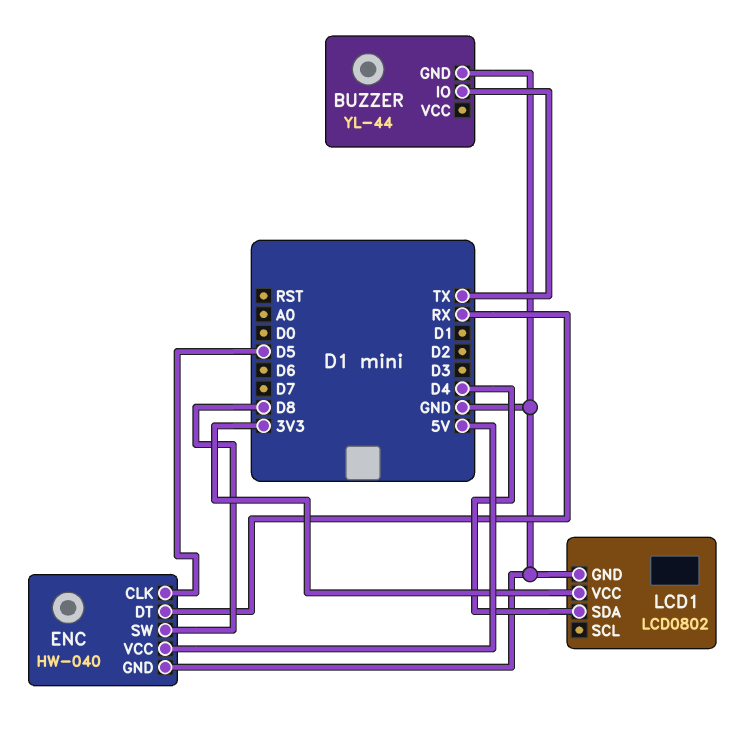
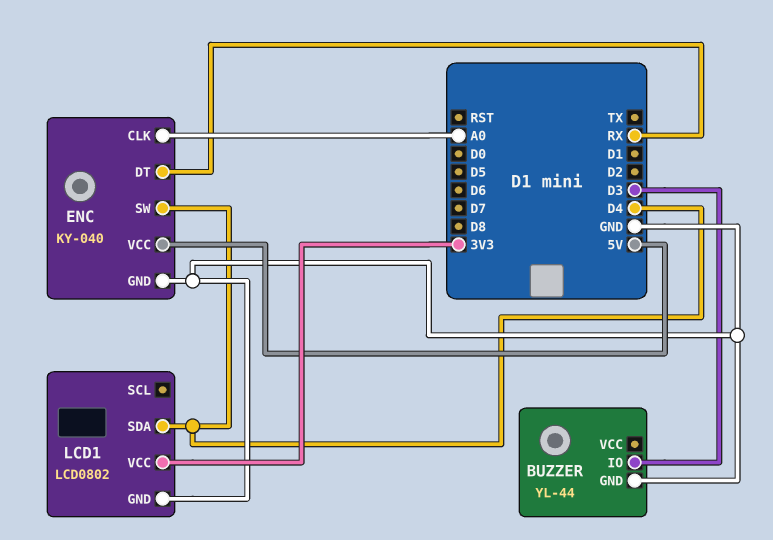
BUZZER pin IO: TX -> D3
ENC: HW-040 -> KY-040
ENC pin CLK: D5 -> A0
ENC pin SW: D8 -> D4

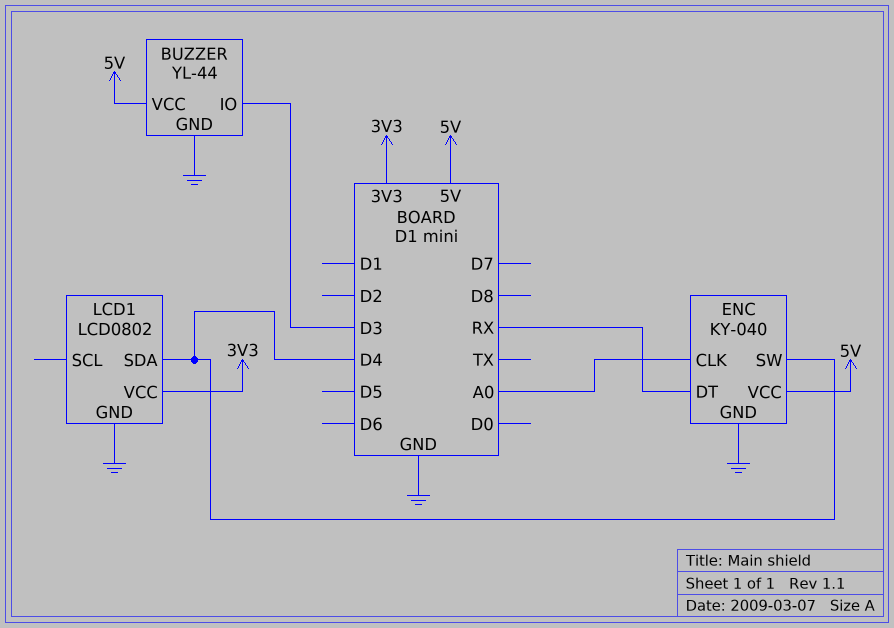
BUZZER pin VCC: none -> 5V

